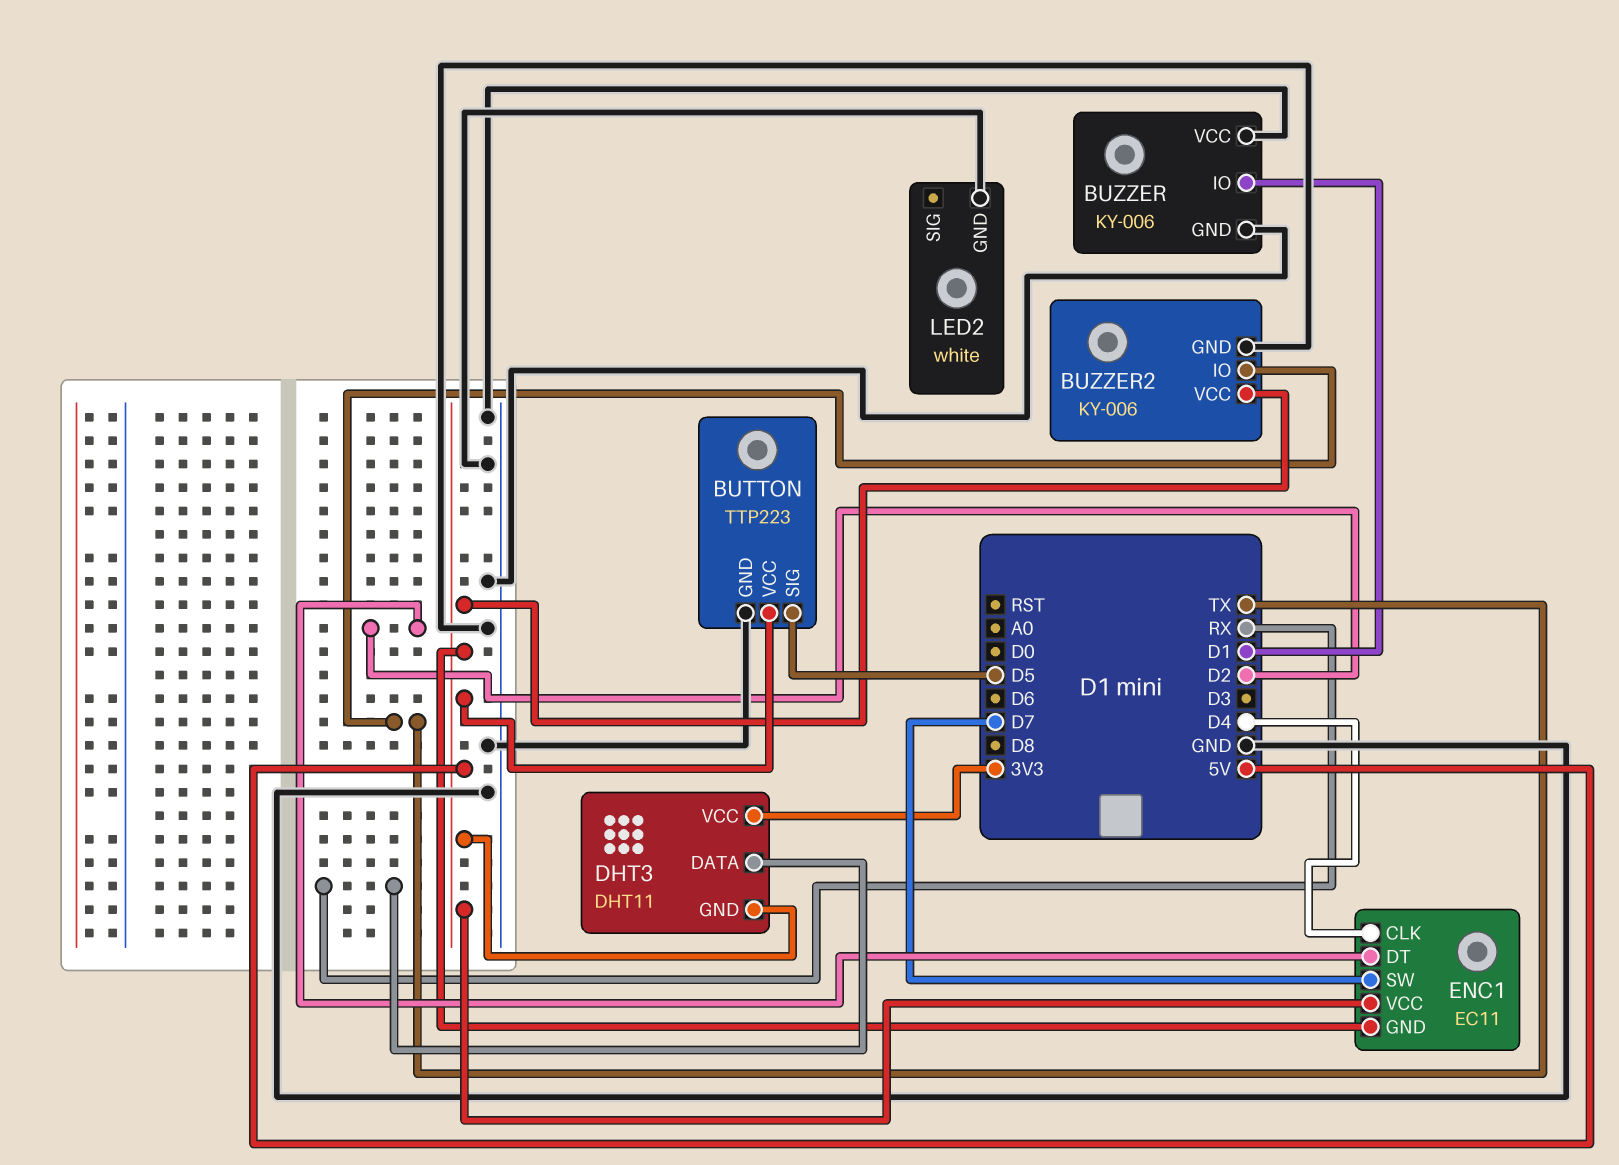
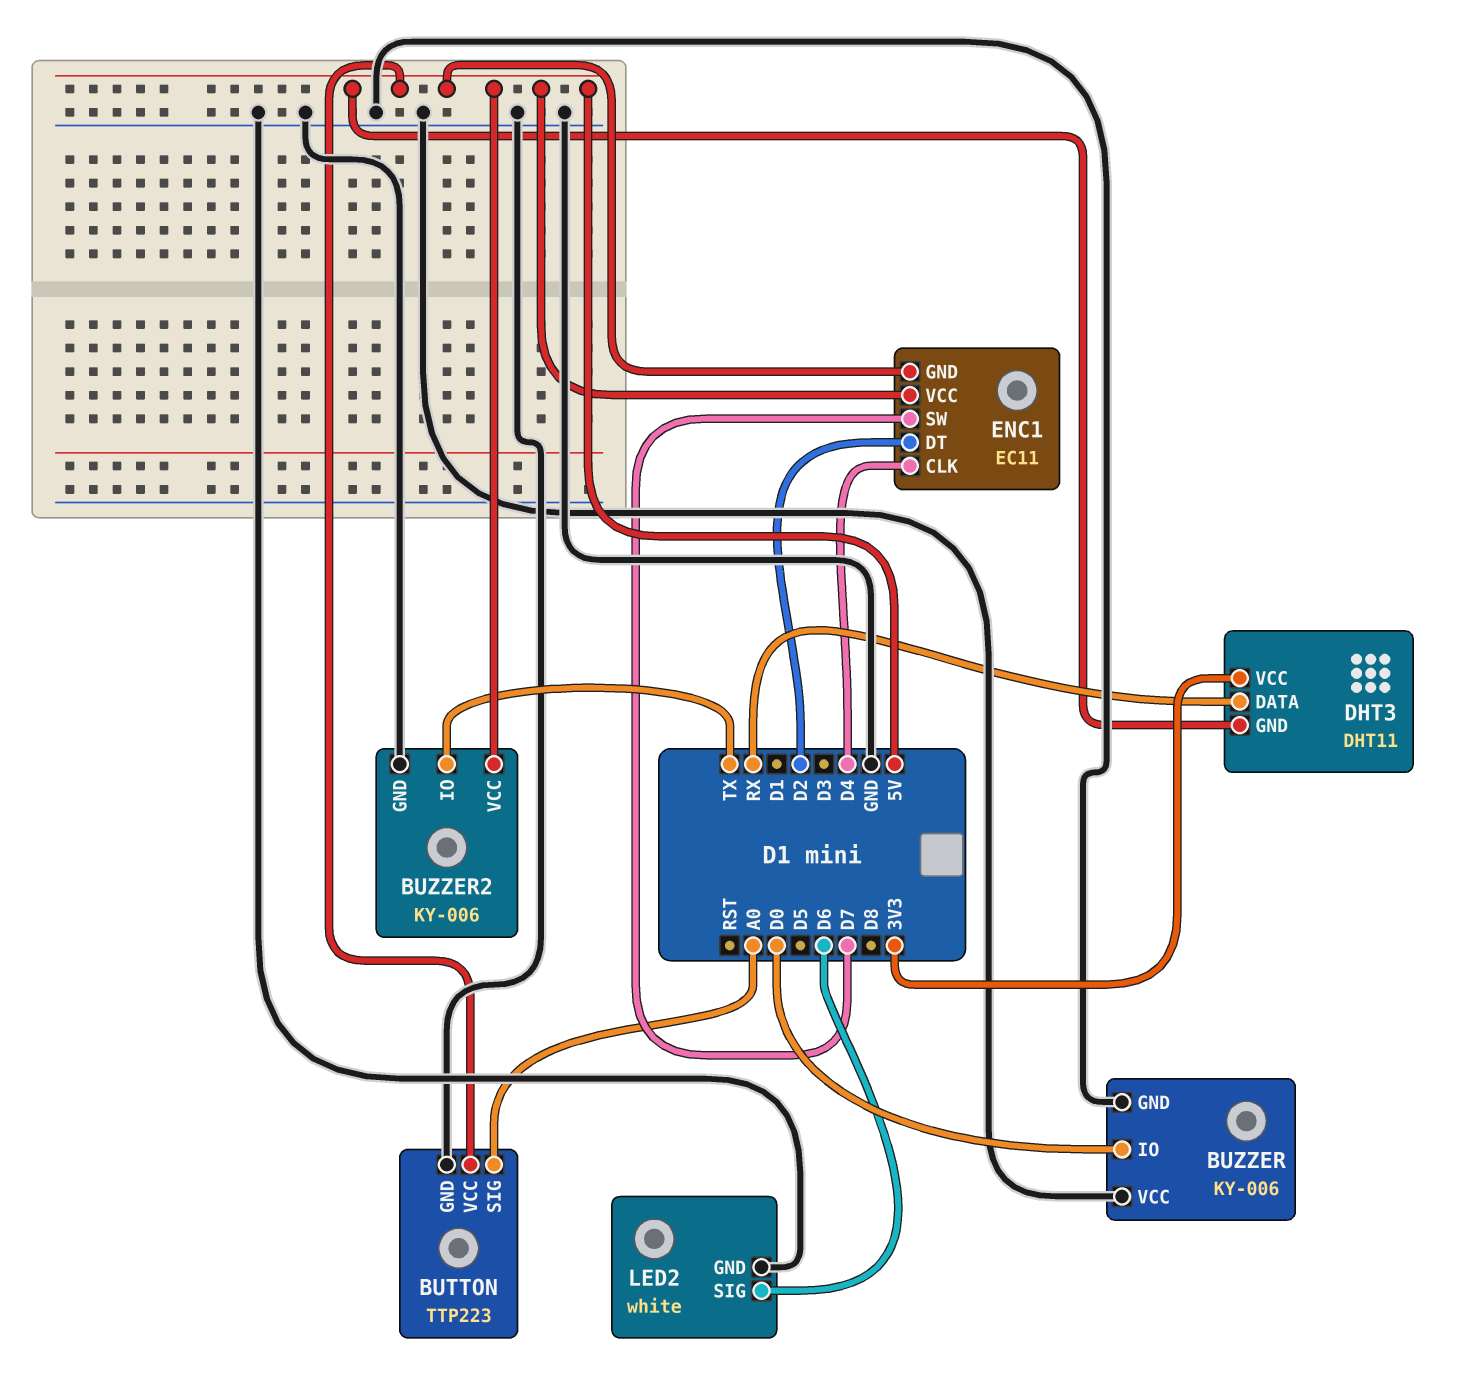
BUTTON pin SIG: D5 -> A0
BUZZER pin IO: D1 -> D0
LED2 pin SIG: none -> D6

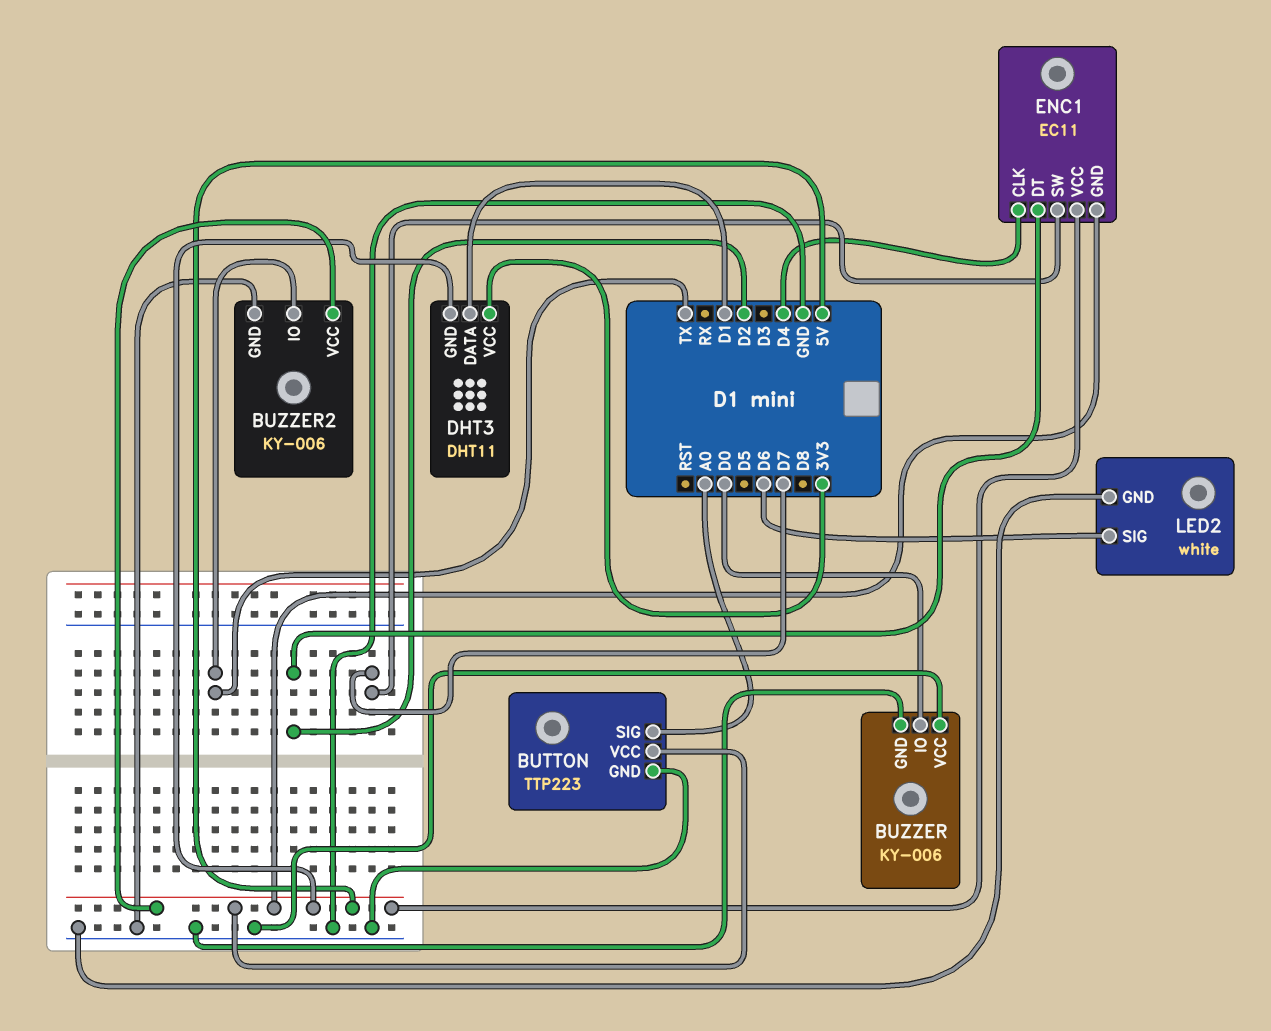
DHT3 pin DATA: RX -> D1

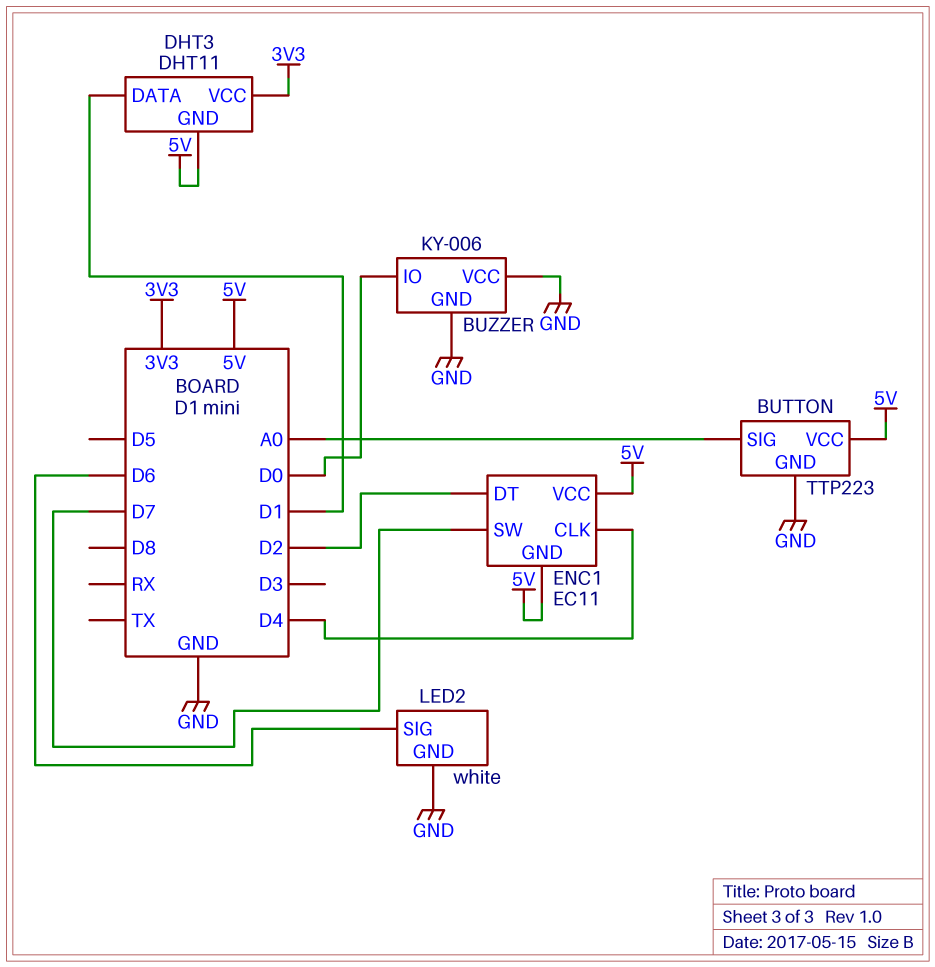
BUZZER2: KY-006 -> none
BUZZER2 pin GND: GND -> none
BUZZER2 pin IO: TX -> none
BUZZER2 pin VCC: 5V -> none

